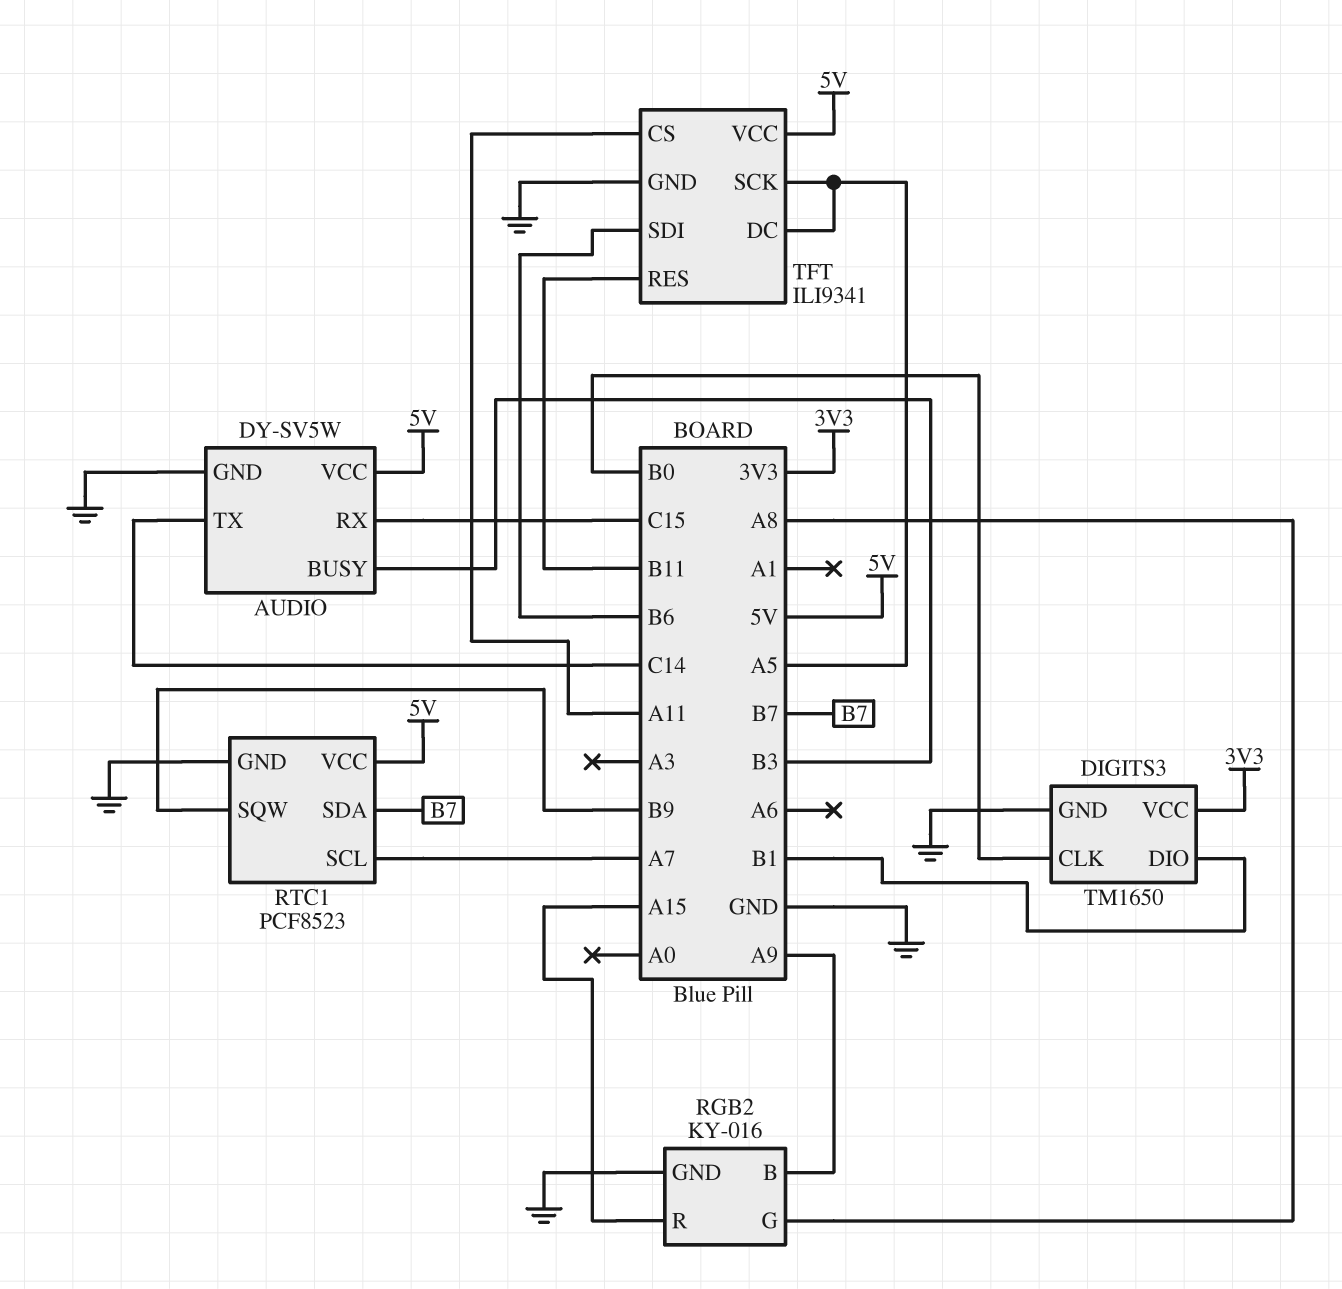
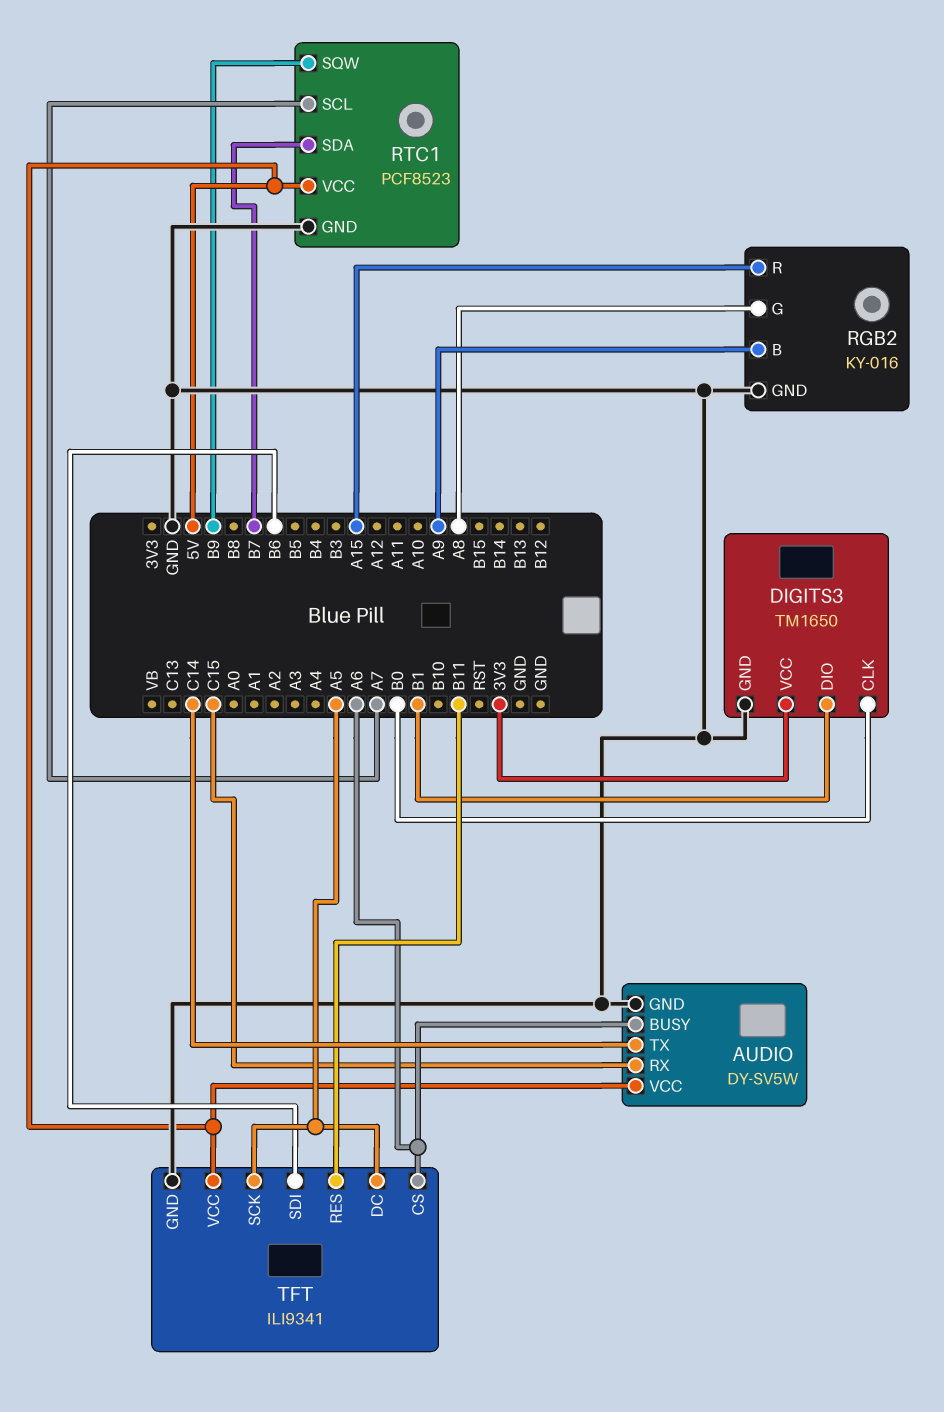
AUDIO pin BUSY: B3 -> A6
TFT pin CS: A11 -> A6

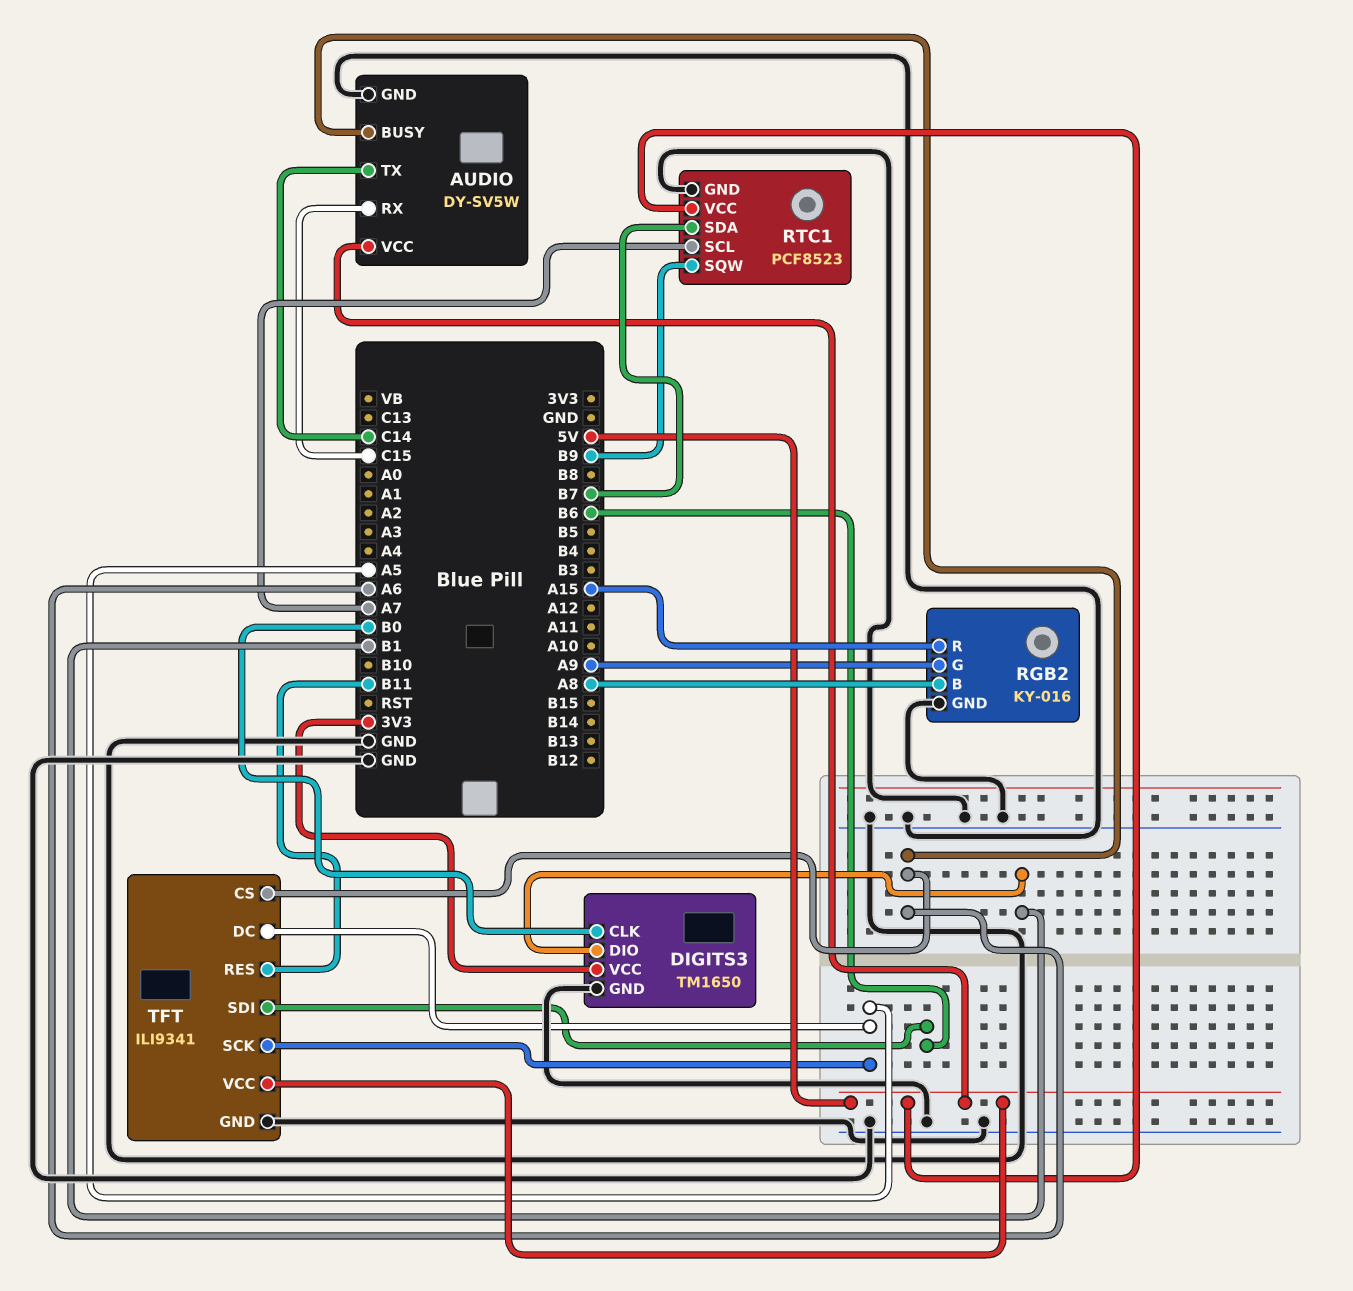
RGB2 pin B: A9 -> A8
RGB2 pin G: A8 -> A9

